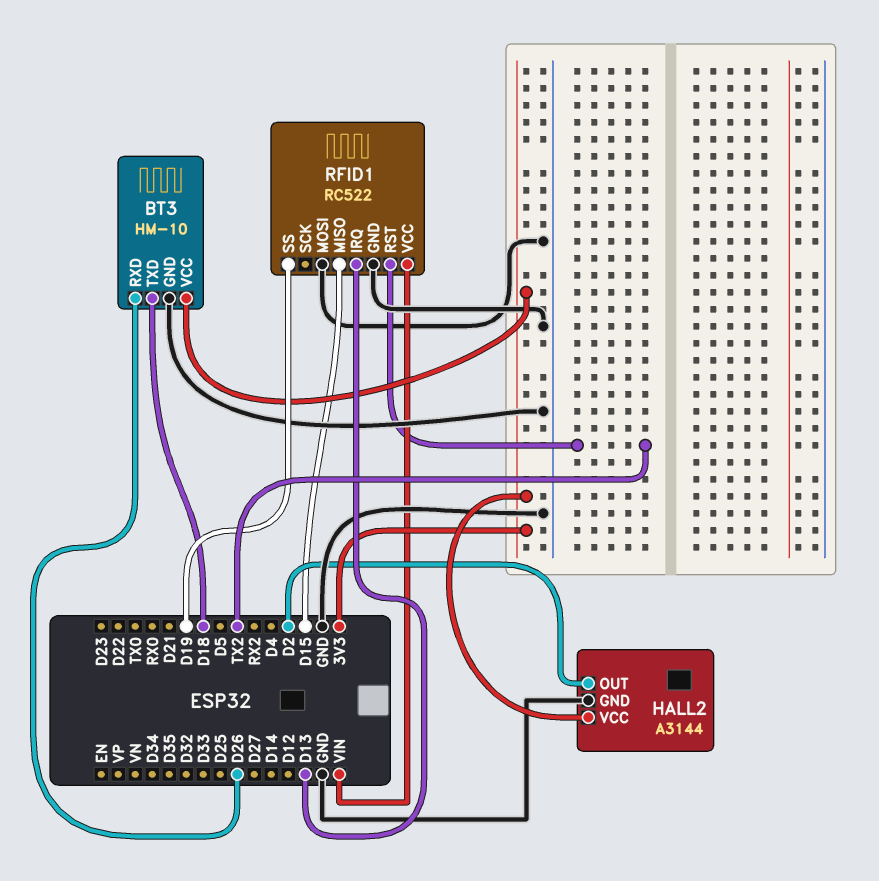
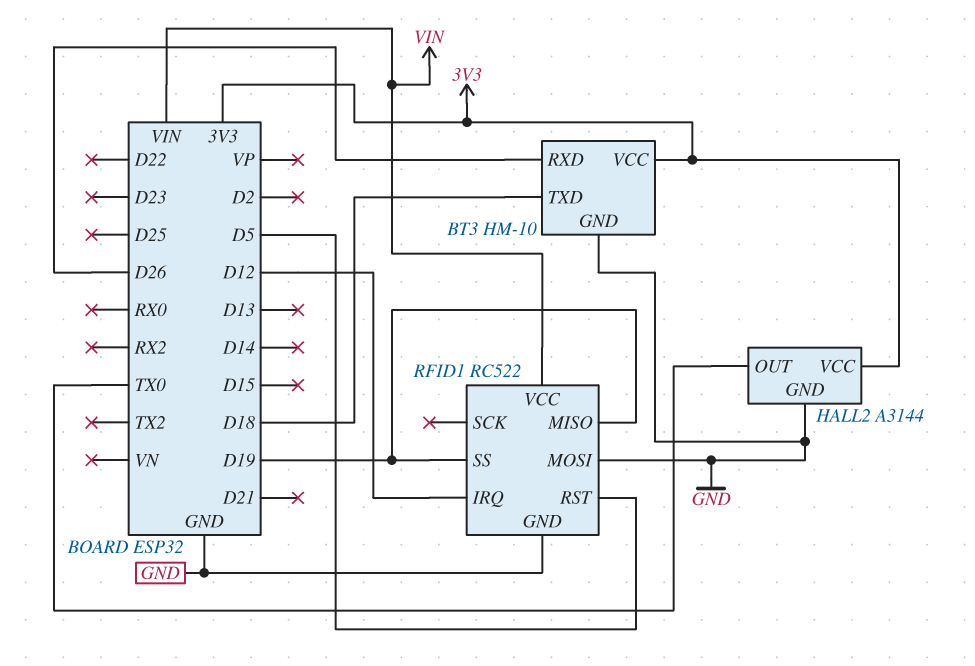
HALL2 pin OUT: D2 -> TX0
RFID1 pin IRQ: D13 -> D12
RFID1 pin MISO: D15 -> D19
RFID1 pin RST: TX2 -> D5

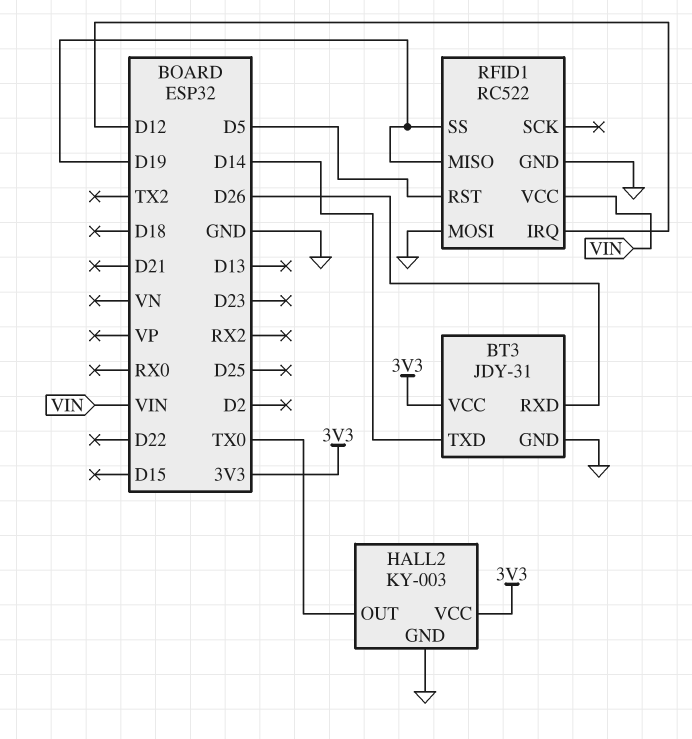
BT3: HM-10 -> JDY-31
BT3 pin TXD: D18 -> D14
HALL2: A3144 -> KY-003

